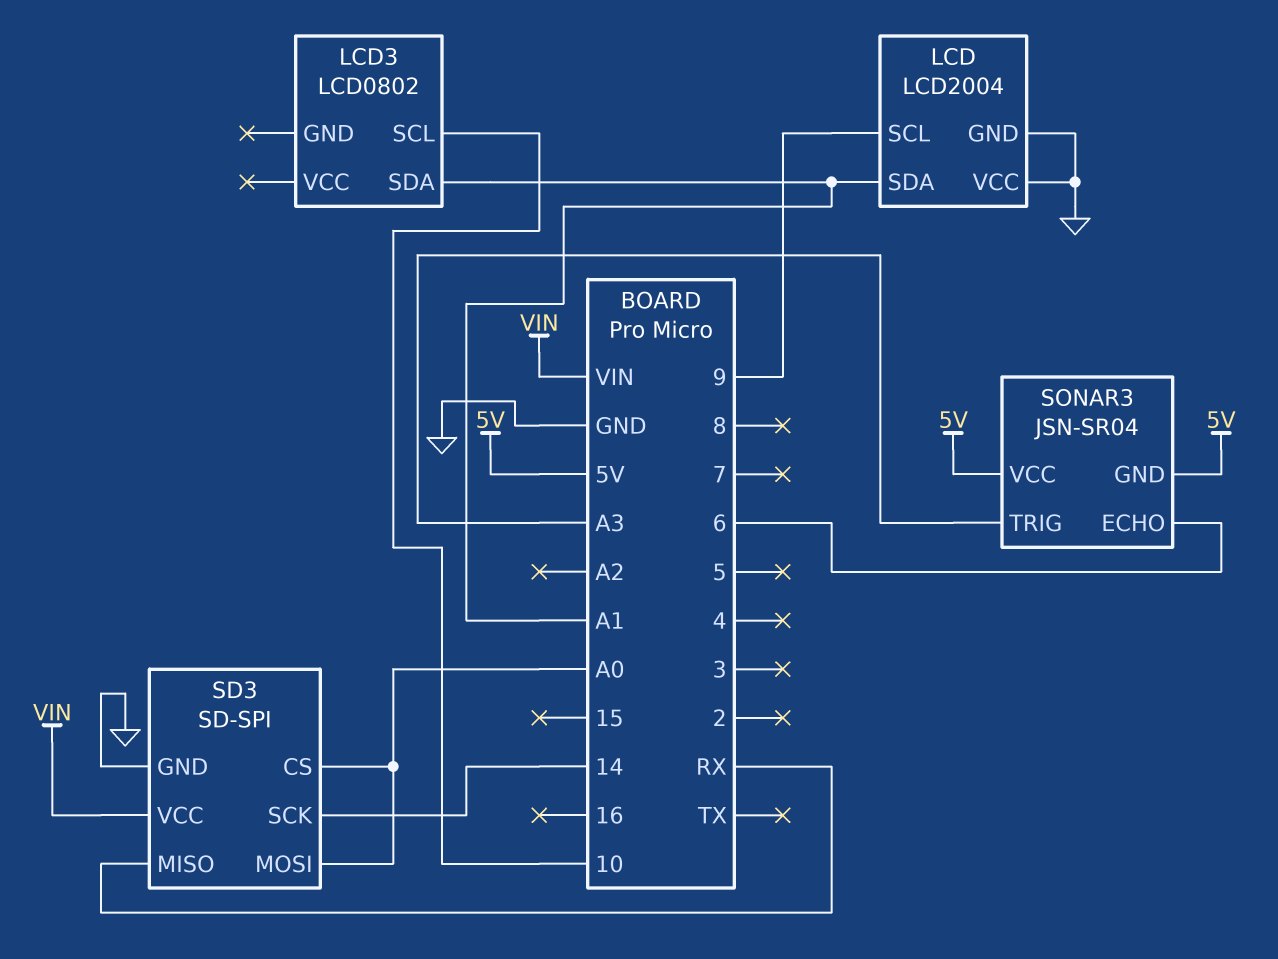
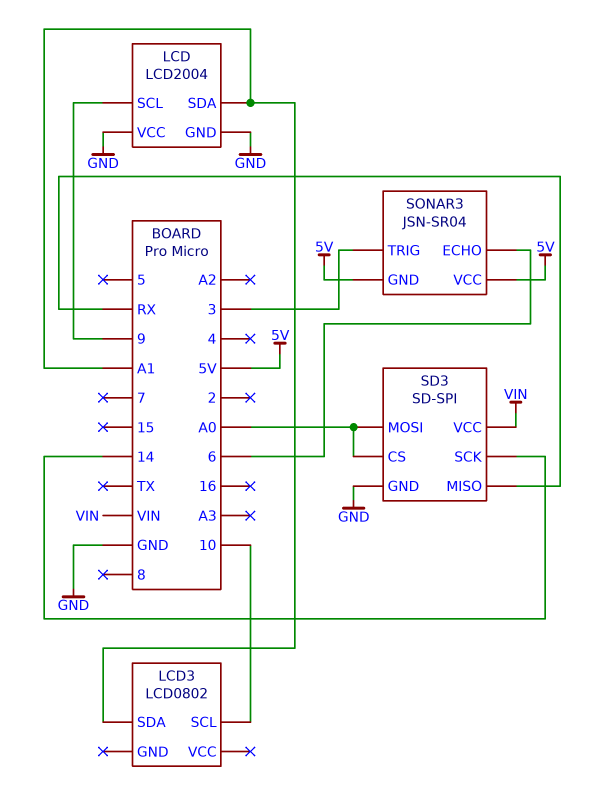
SONAR3 pin TRIG: A3 -> 3

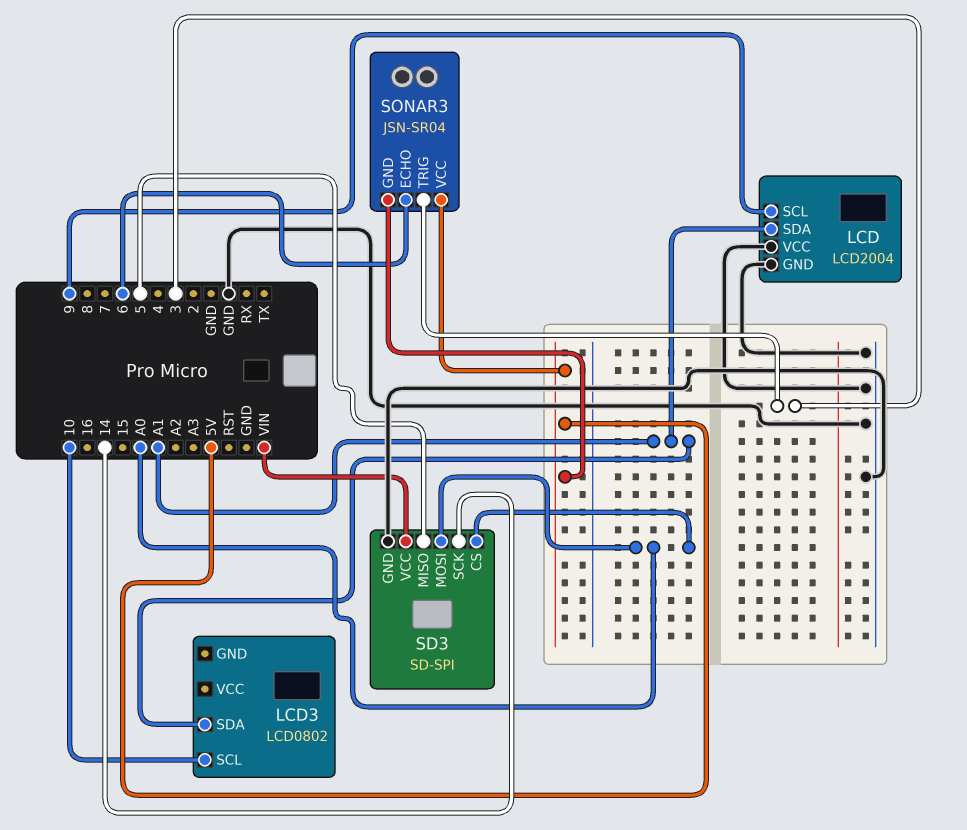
SD3 pin MISO: RX -> 5

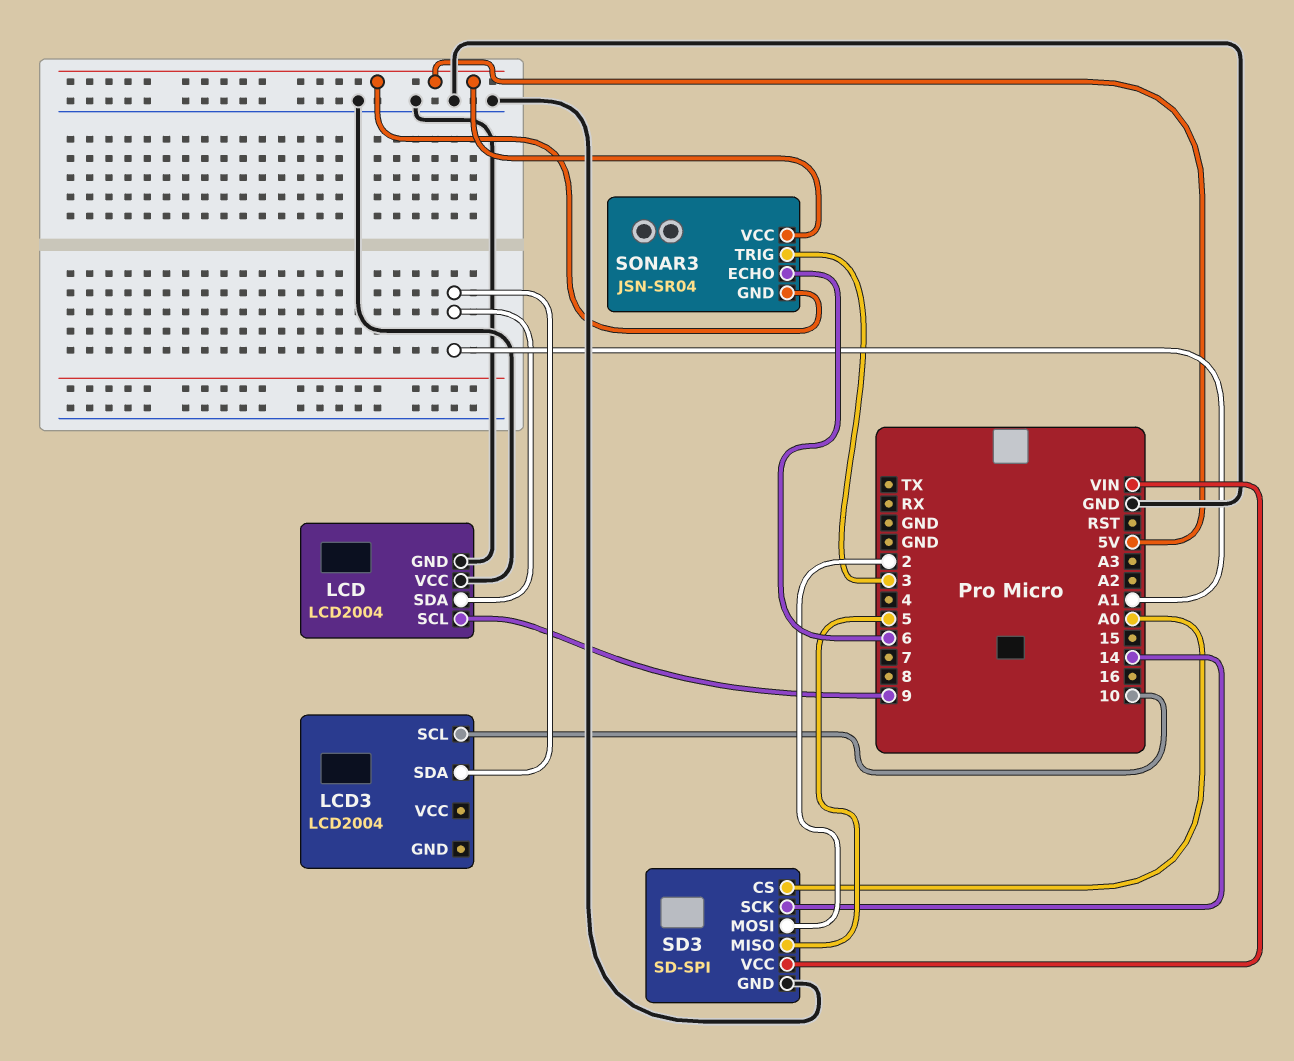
LCD3: LCD0802 -> LCD2004
SD3 pin MOSI: A0 -> 2

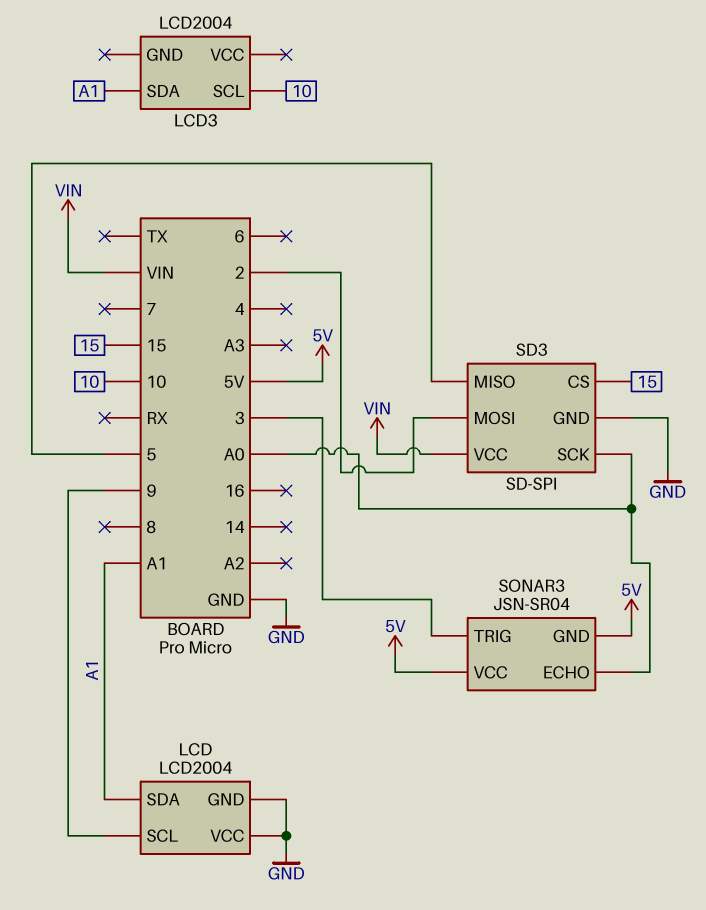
SD3 pin CS: A0 -> 15
SD3 pin SCK: 14 -> A0
SONAR3 pin ECHO: 6 -> A0

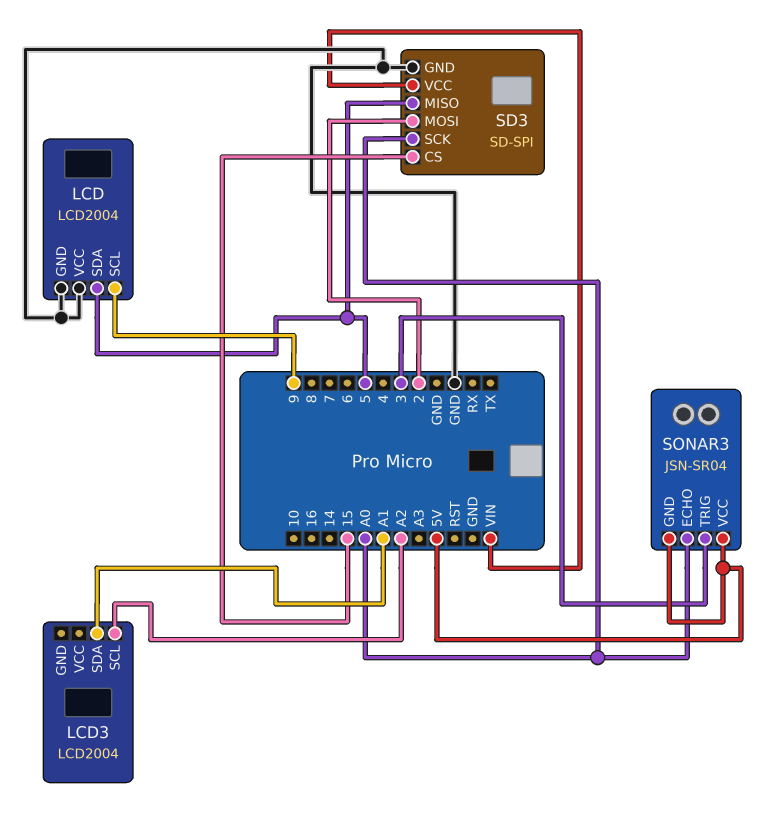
LCD pin SDA: A1 -> 5
LCD3 pin SCL: 10 -> A2

